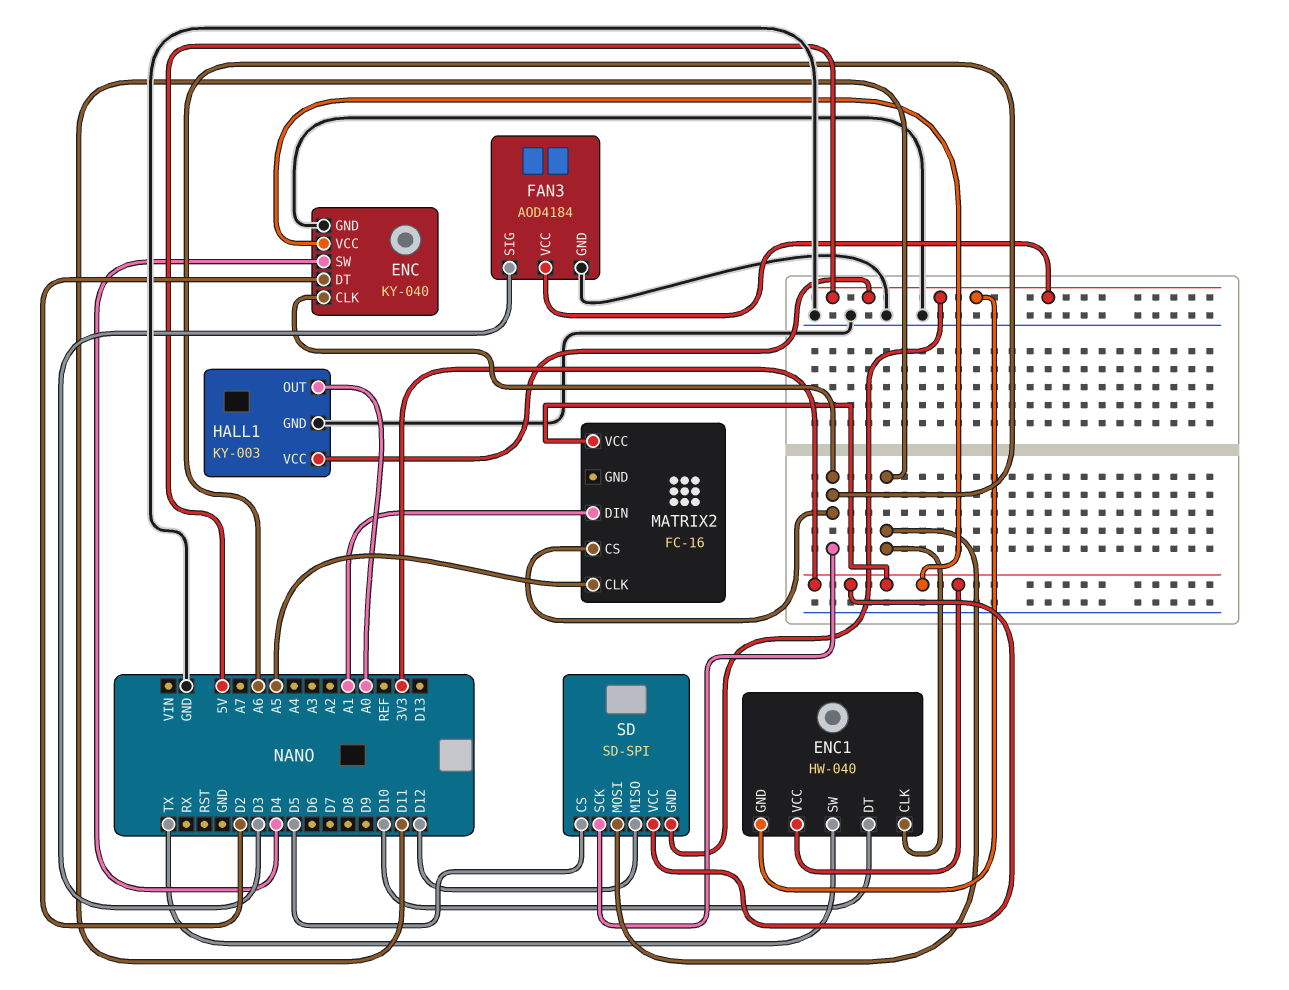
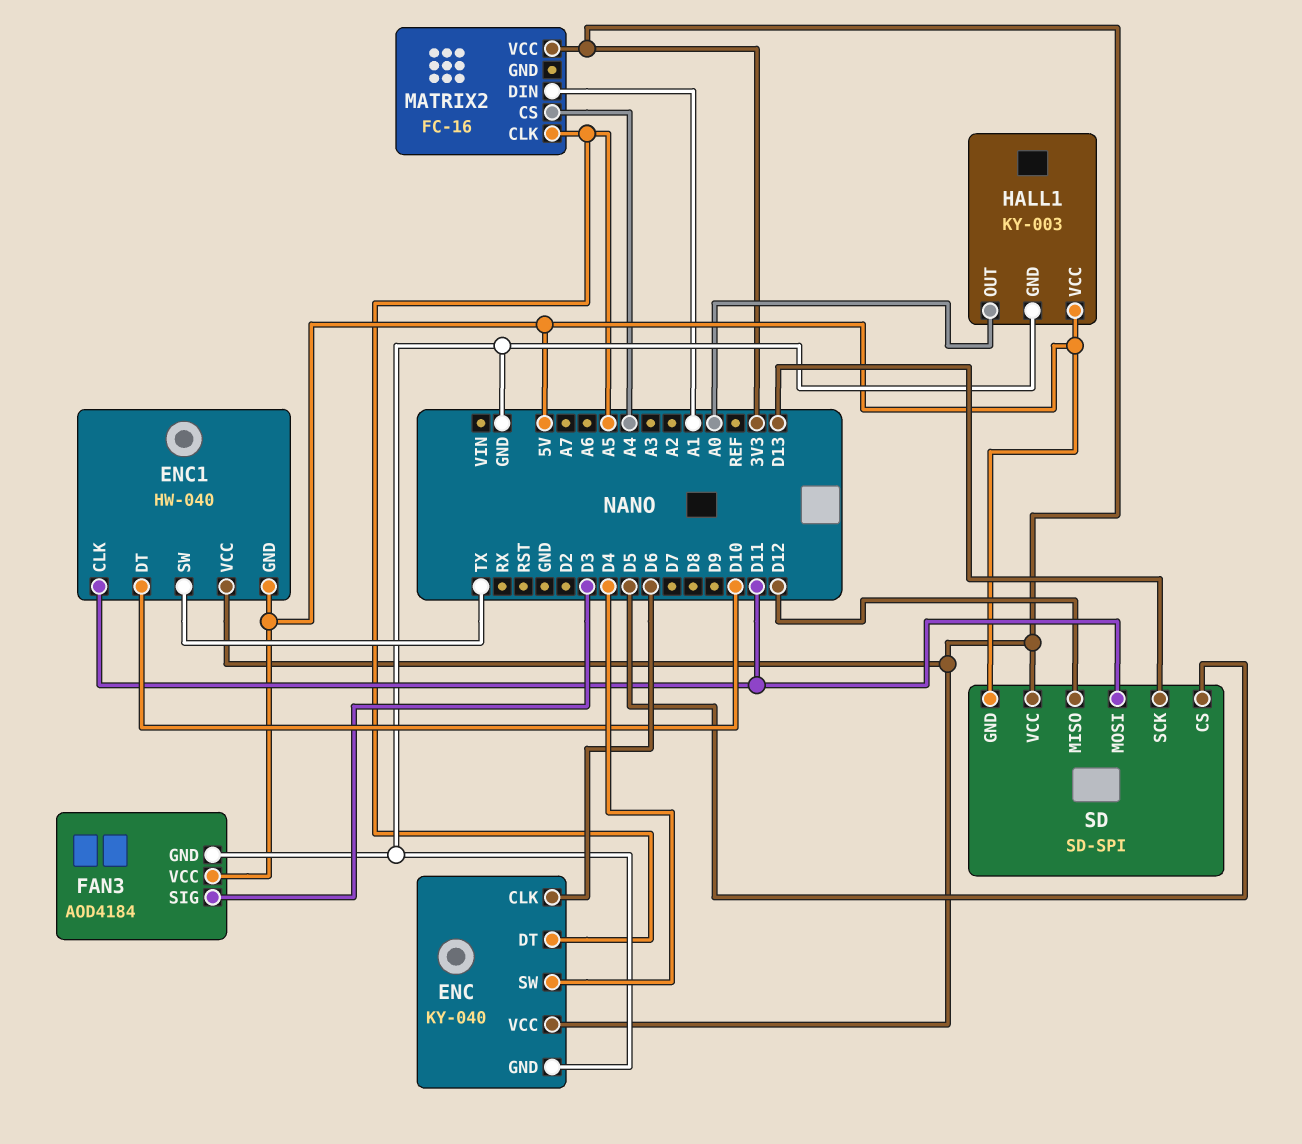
ENC pin CLK: A6 -> D6
ENC pin DT: D2 -> A5
MATRIX2 pin CS: A6 -> A4
SD pin SCK: A6 -> D13

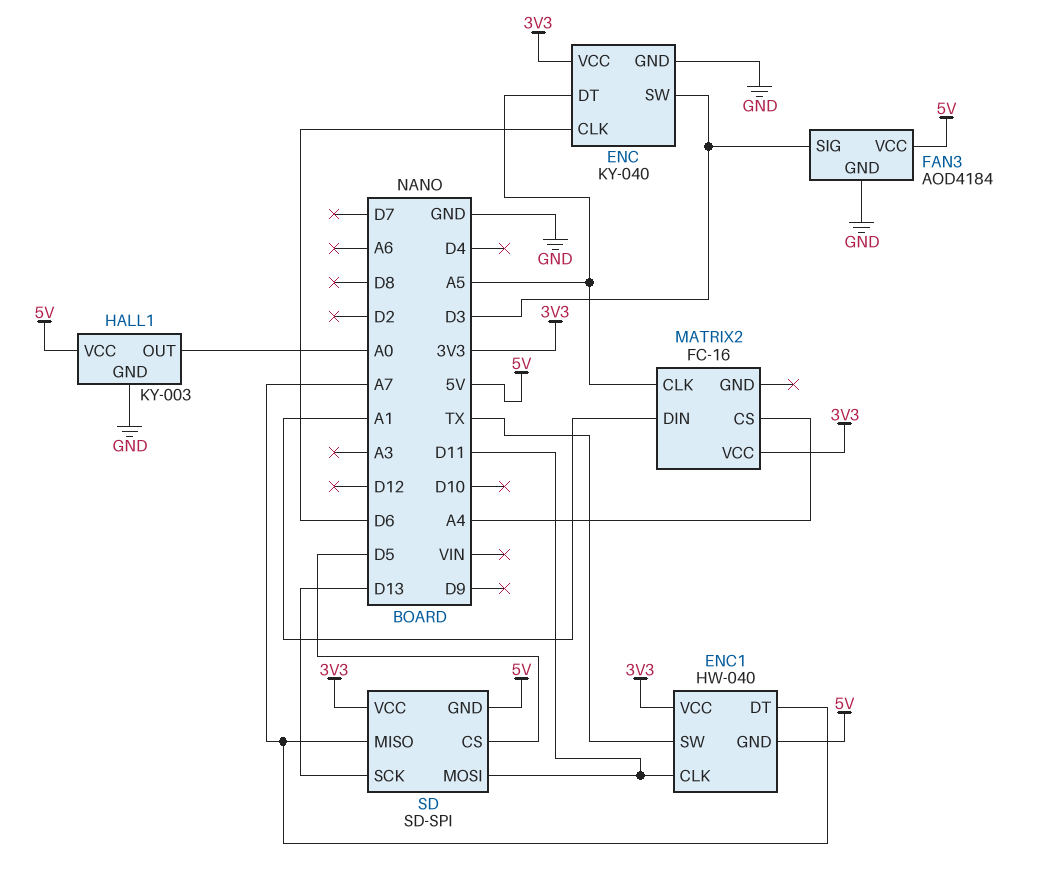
ENC pin SW: D4 -> D3
ENC1 pin DT: D10 -> A7
SD pin MISO: D12 -> A7

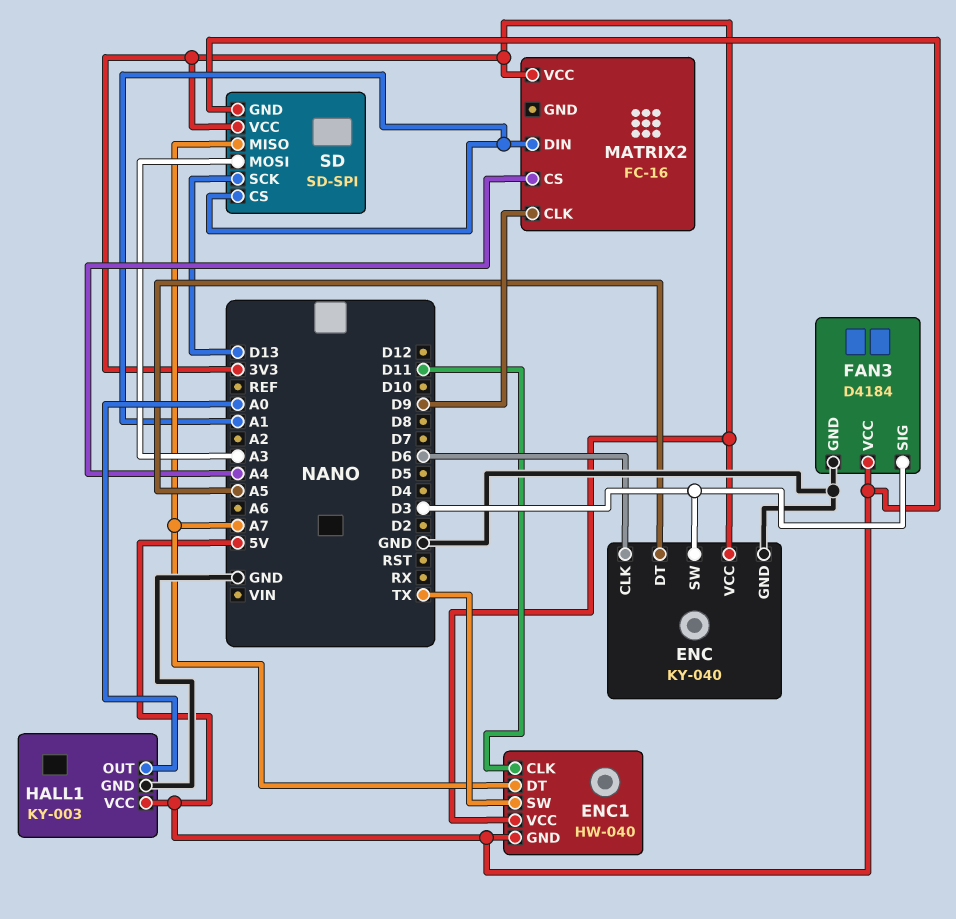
FAN3: AOD4184 -> D4184
MATRIX2 pin CLK: A5 -> D9
SD pin CS: D5 -> A1
SD pin MOSI: D11 -> A3

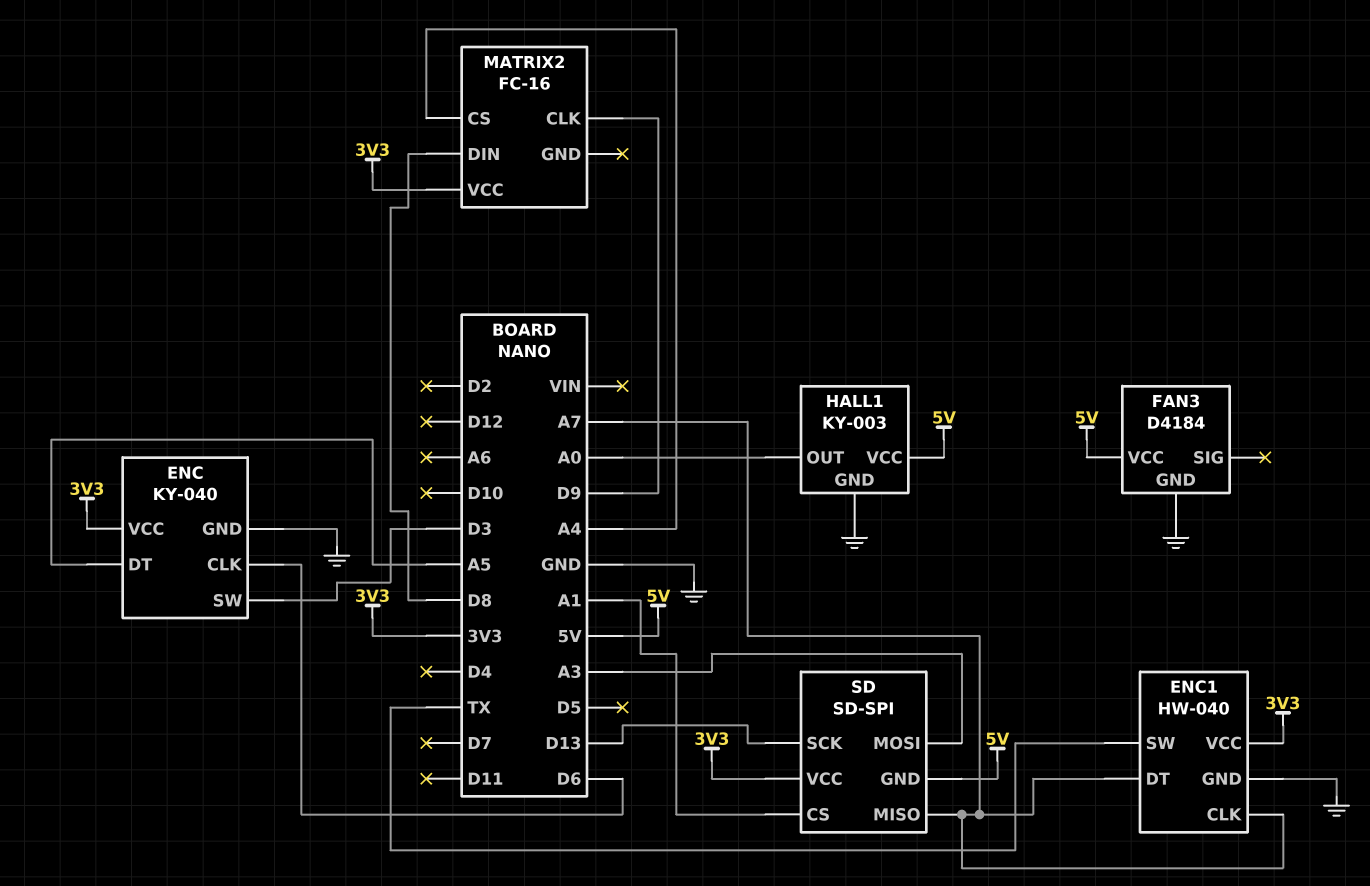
ENC1 pin CLK: D11 -> A7
ENC1 pin GND: 5V -> GND
FAN3 pin SIG: D3 -> none
MATRIX2 pin DIN: A1 -> D8

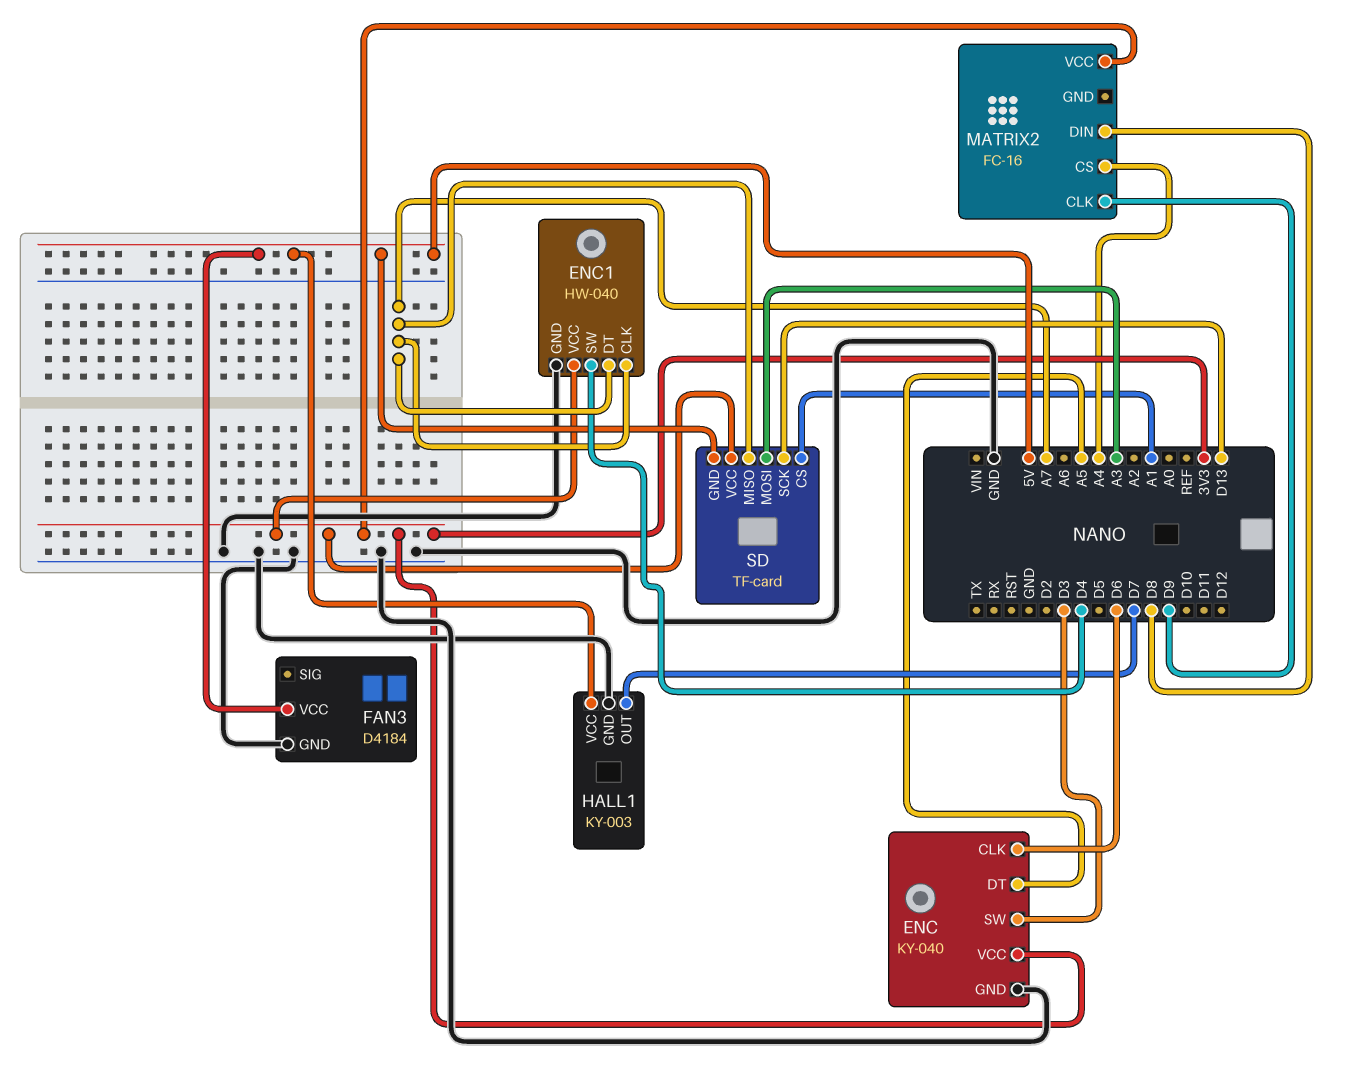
ENC1 pin SW: TX -> D4
HALL1 pin OUT: A0 -> D7
SD: SD-SPI -> TF-card

